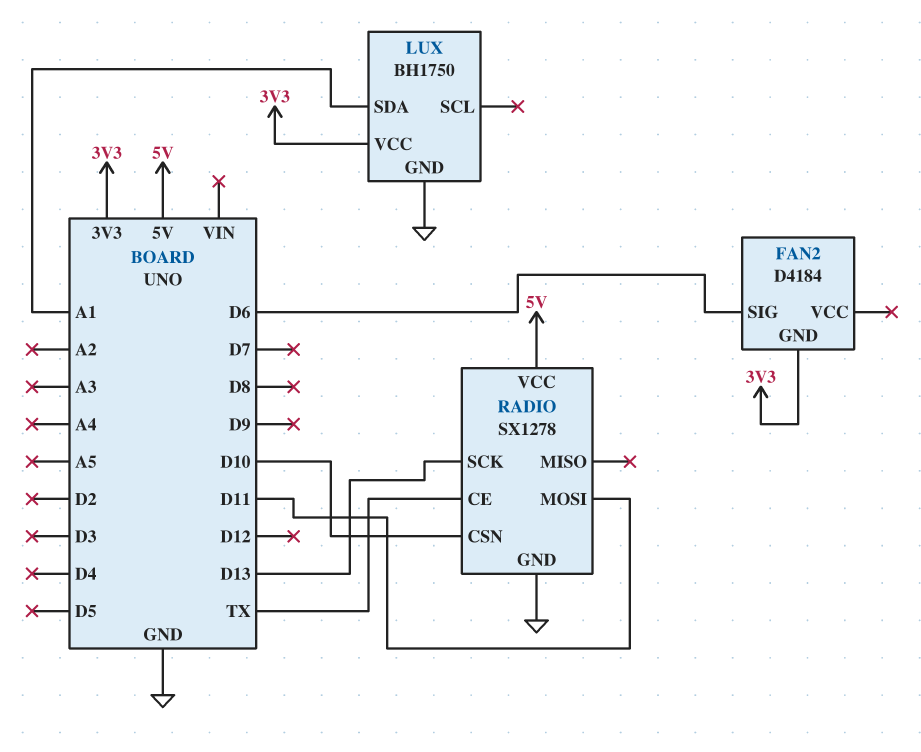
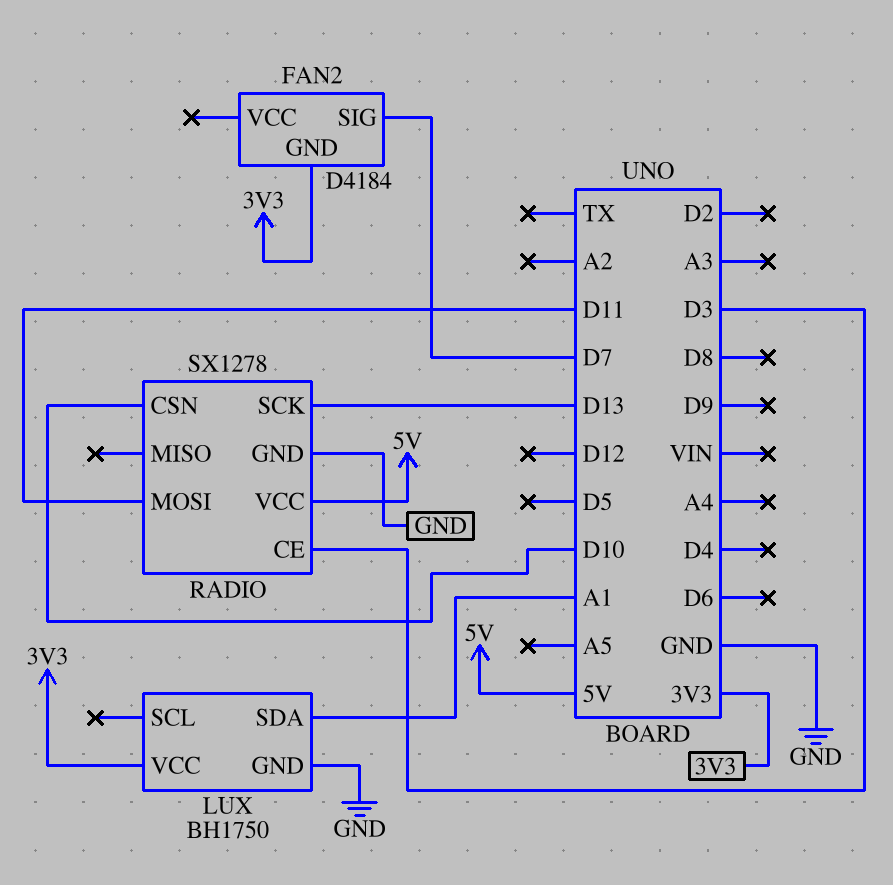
FAN2 pin SIG: D6 -> D7
RADIO pin CE: TX -> D3

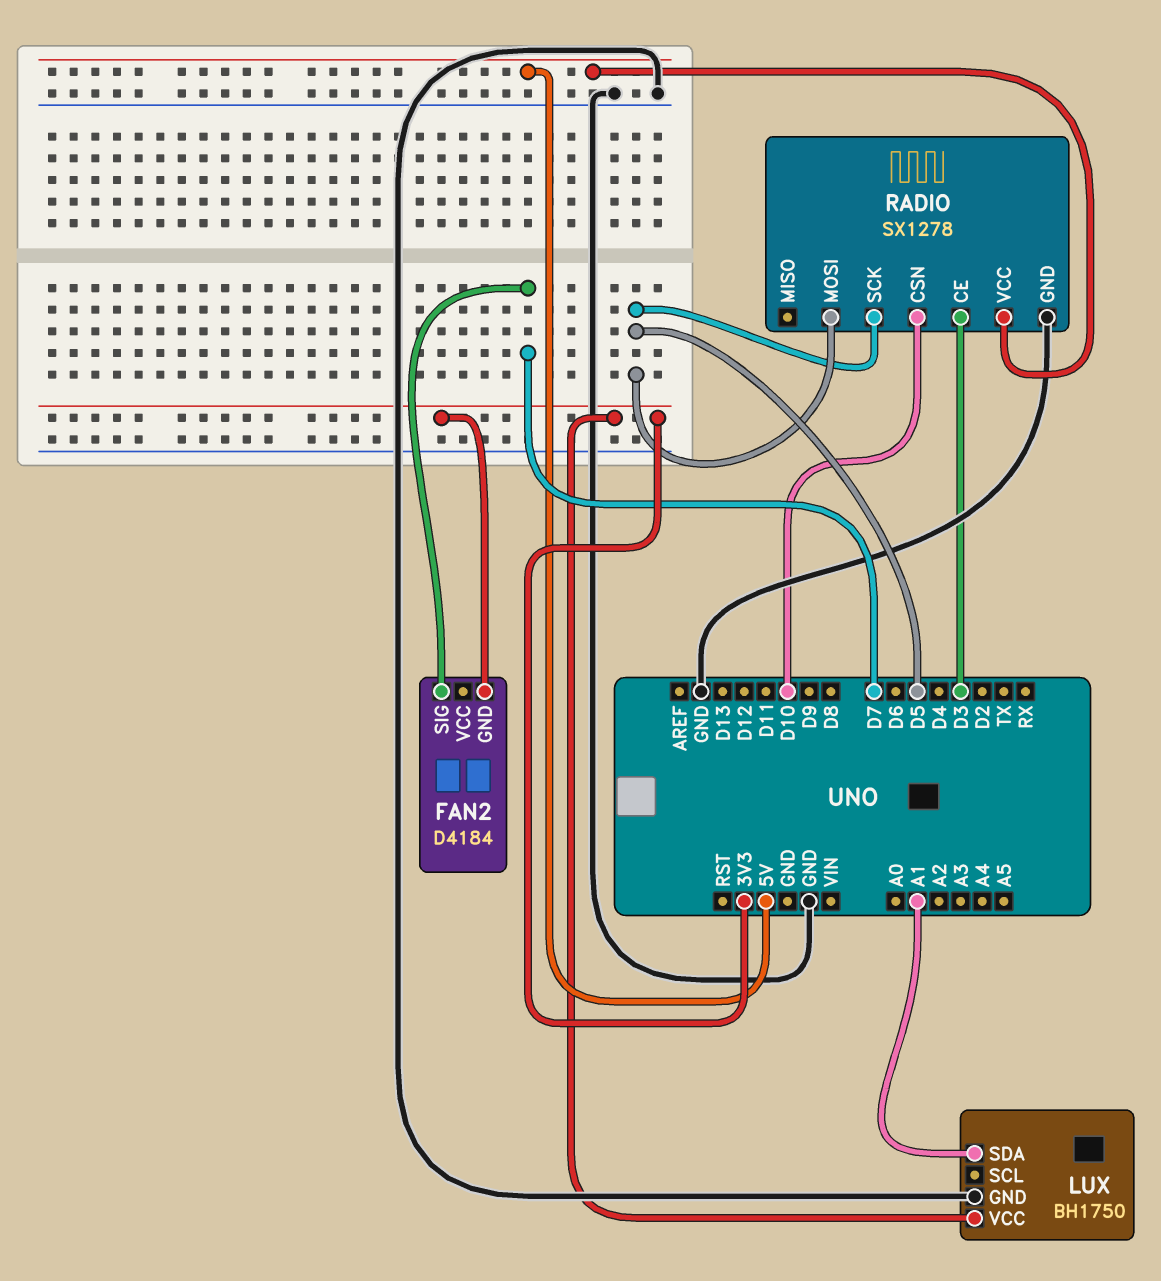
RADIO pin MOSI: D11 -> D5
RADIO pin SCK: D13 -> D5

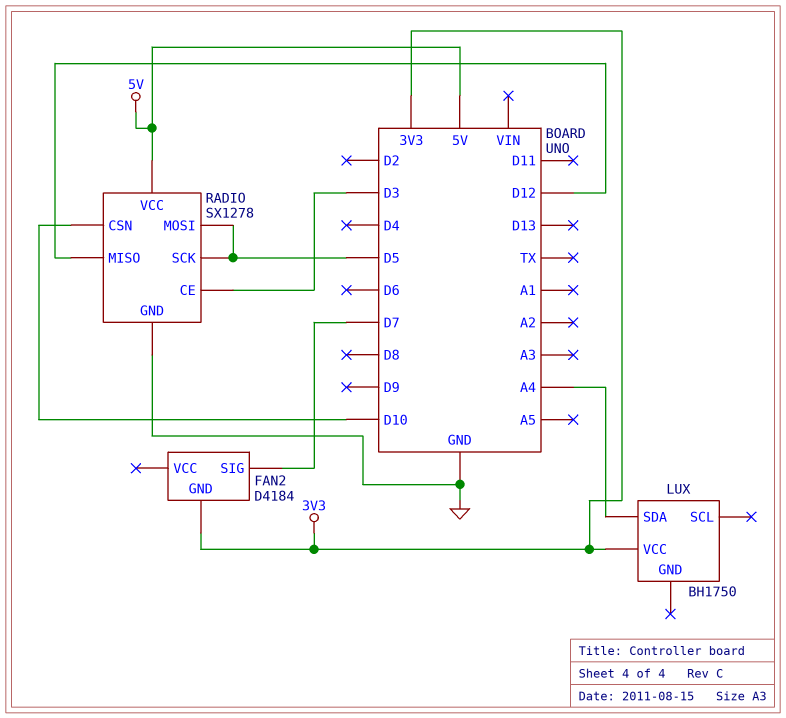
LUX pin GND: GND -> none
LUX pin SDA: A1 -> A4
RADIO pin MISO: none -> D12

